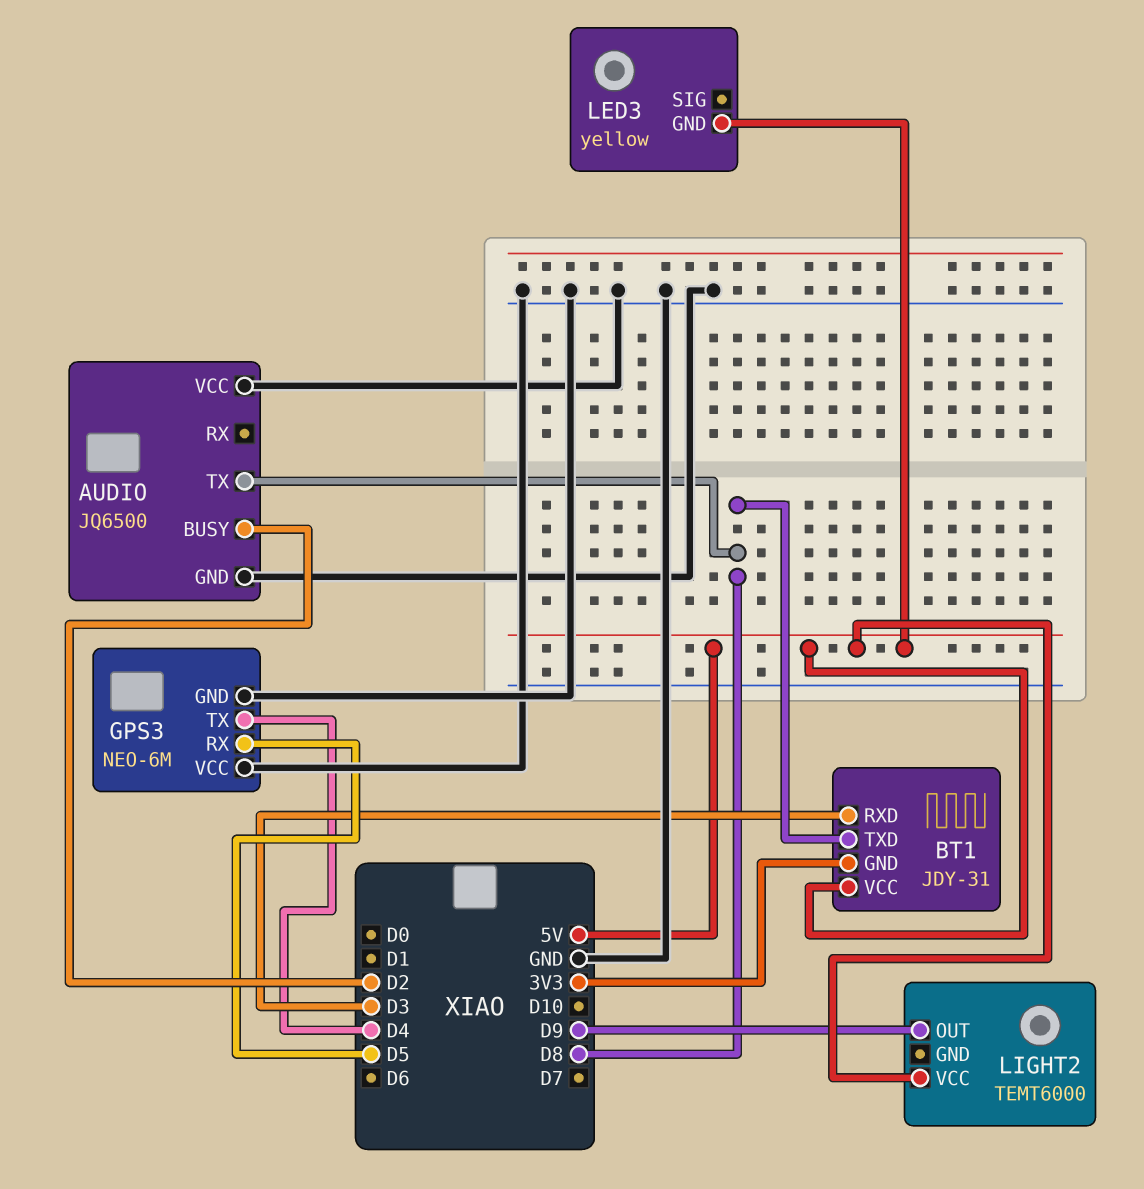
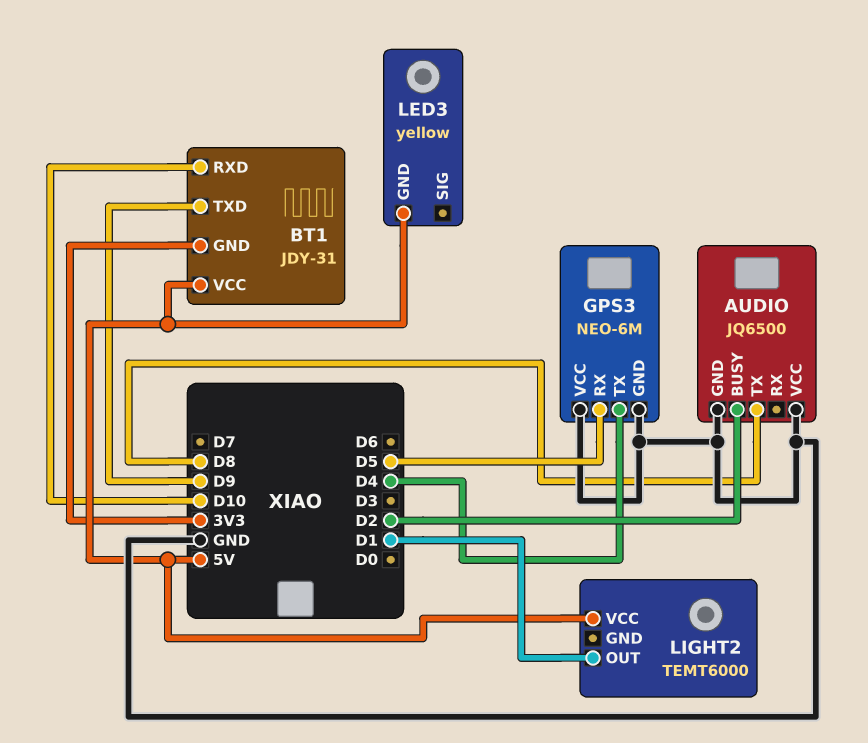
BT1 pin RXD: D3 -> D10
BT1 pin TXD: D8 -> D9
LIGHT2 pin OUT: D9 -> D1

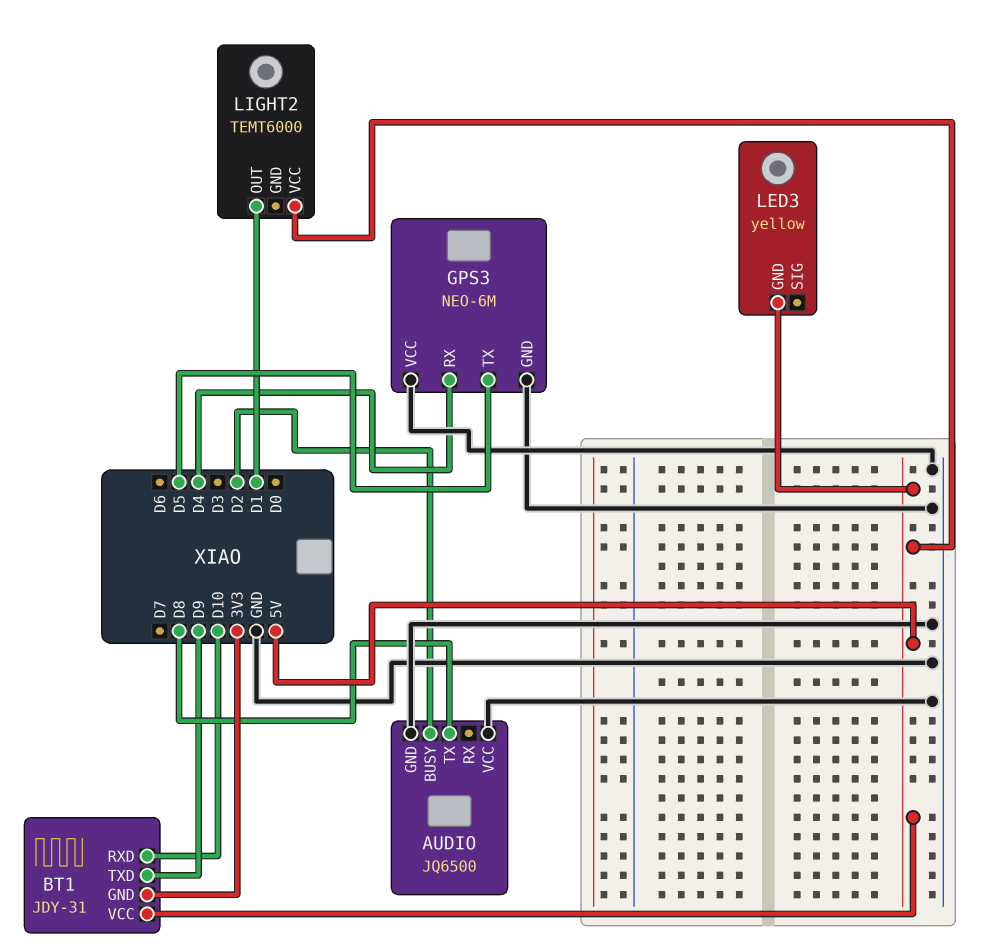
GPS3 pin RX: D5 -> D4
GPS3 pin TX: D4 -> D5

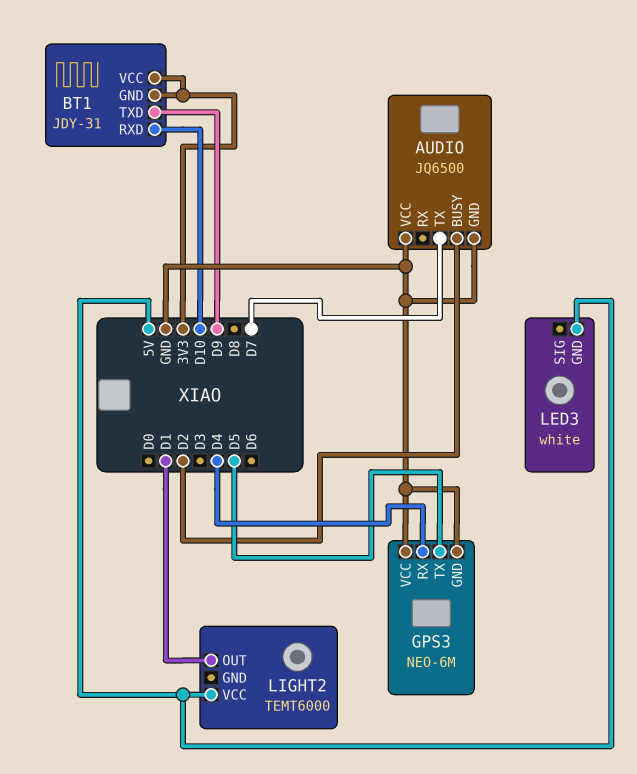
AUDIO pin TX: D8 -> D7
BT1 pin VCC: 5V -> 3V3
LED3: yellow -> white

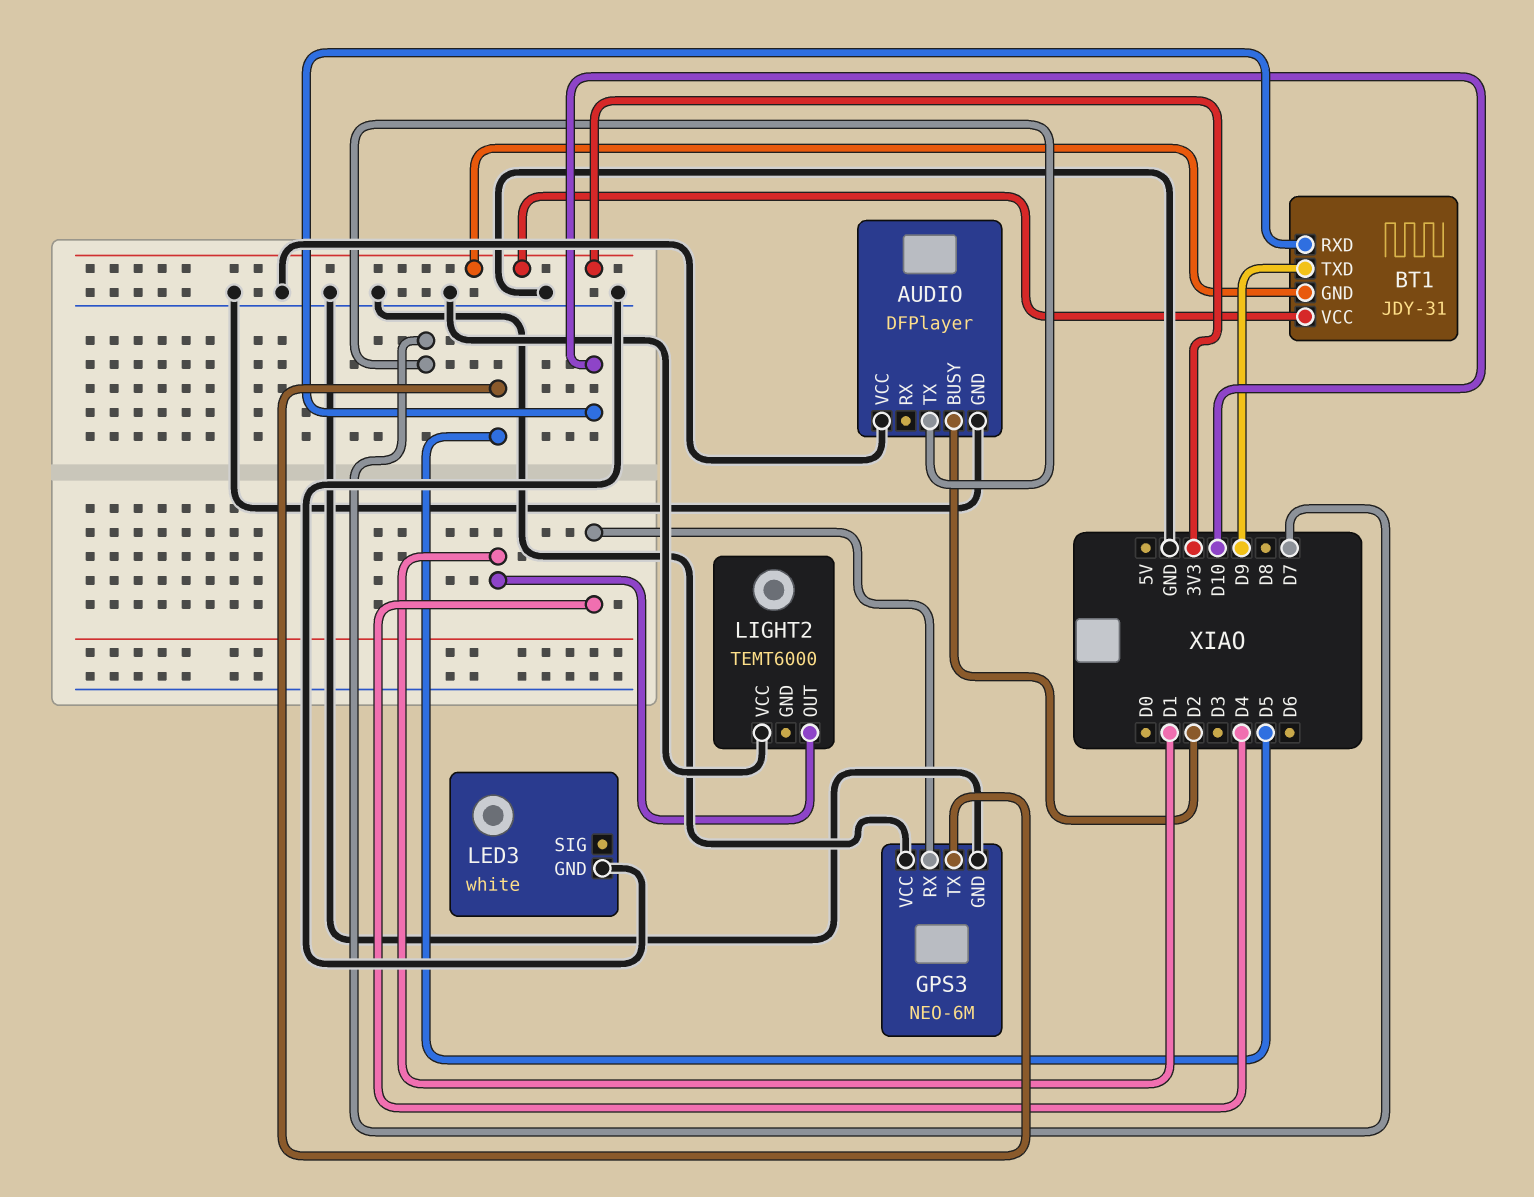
AUDIO: JQ6500 -> DFPlayer
LED3 pin GND: 5V -> GND
LIGHT2 pin VCC: 5V -> GND

